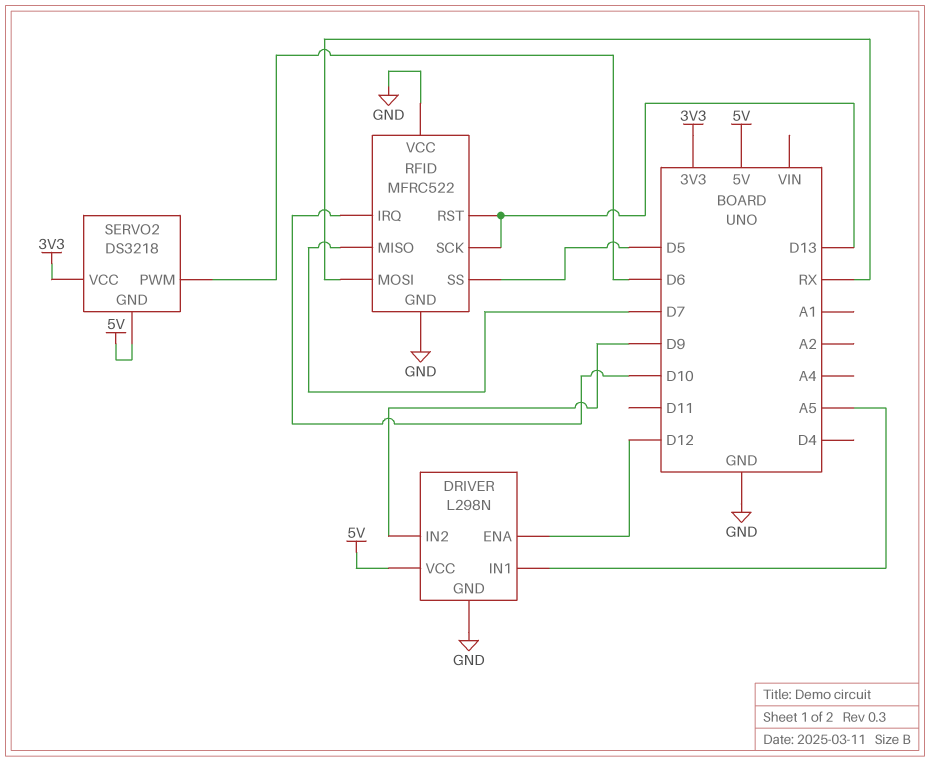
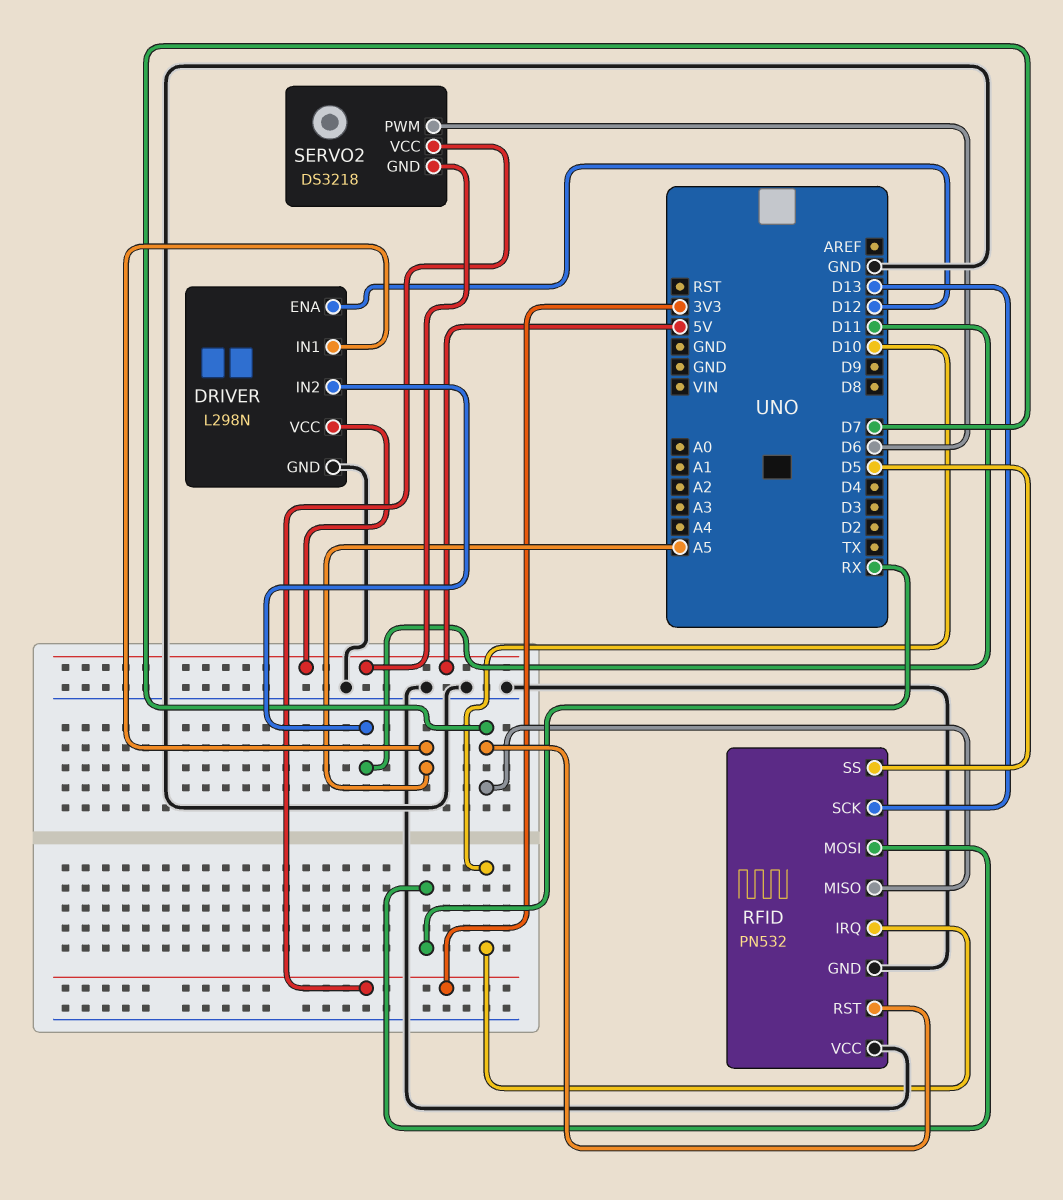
DRIVER pin IN2: D9 -> D11
RFID: MFRC522 -> PN532
RFID pin RST: D13 -> D7

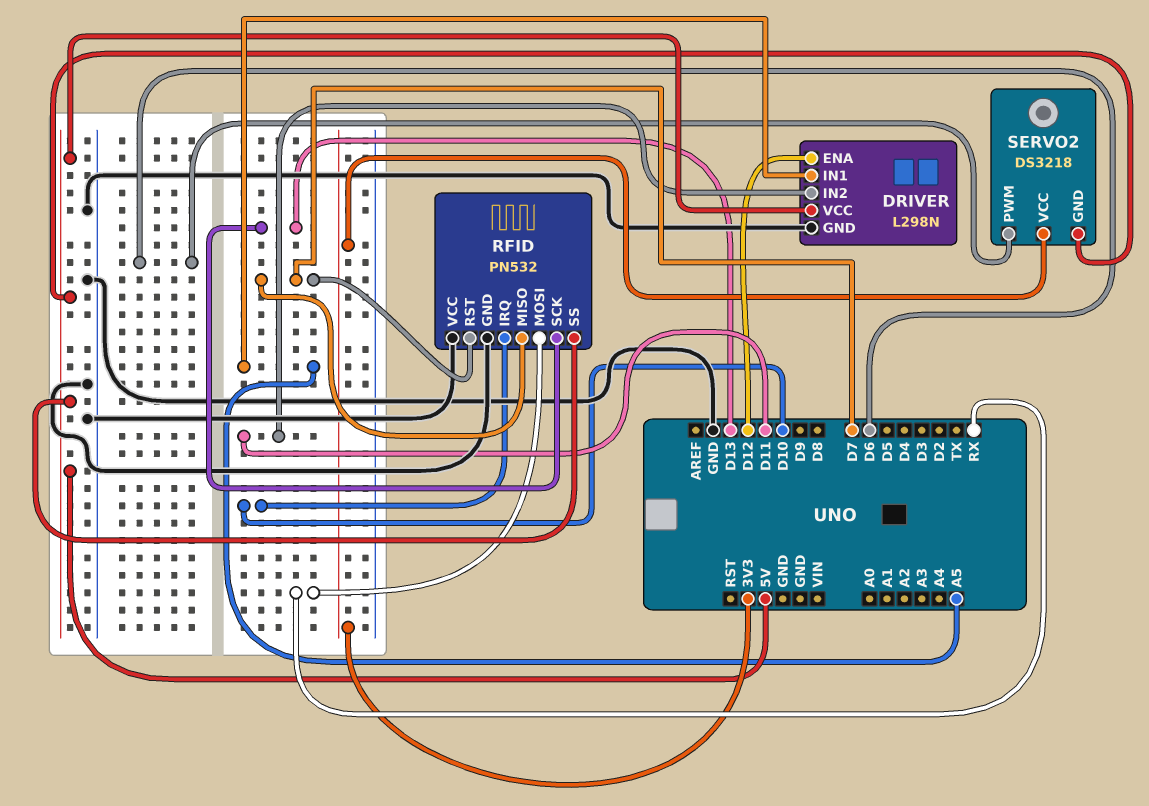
RFID pin SS: D5 -> 5V

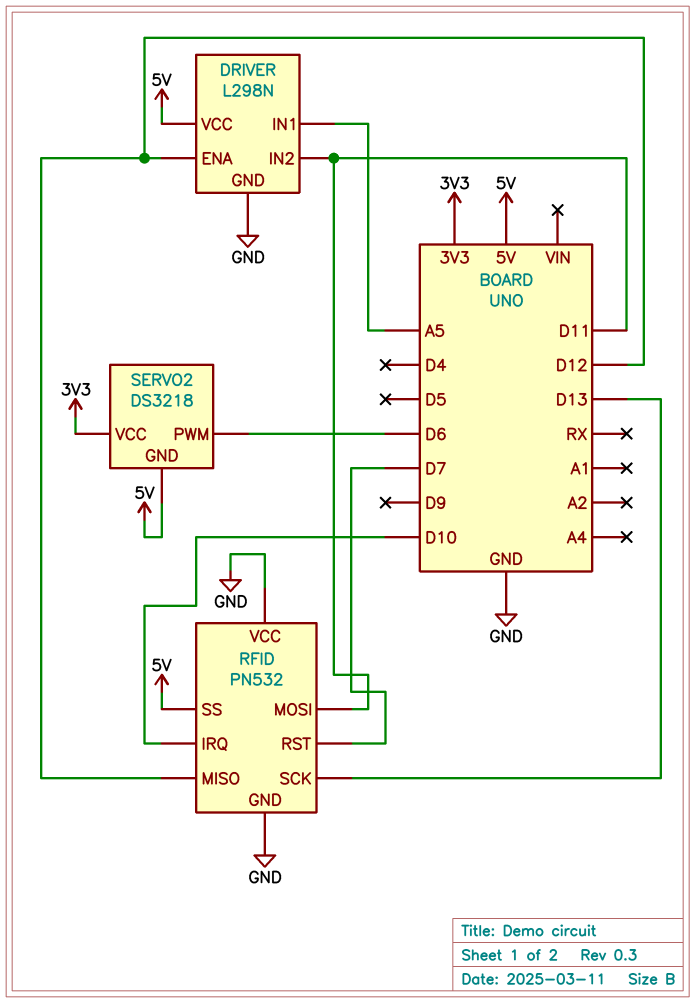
RFID pin MISO: D7 -> D12
RFID pin MOSI: RX -> D11

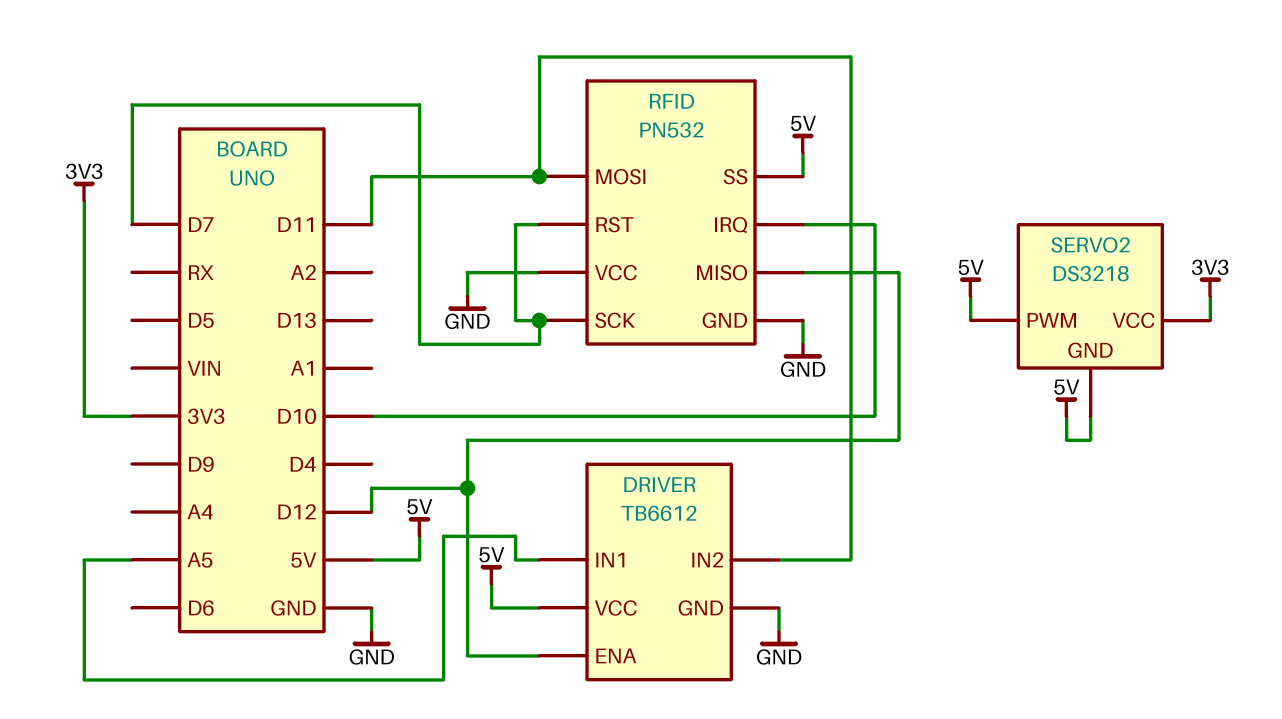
DRIVER: L298N -> TB6612
RFID pin SCK: D13 -> D7
SERVO2 pin PWM: D6 -> 5V

